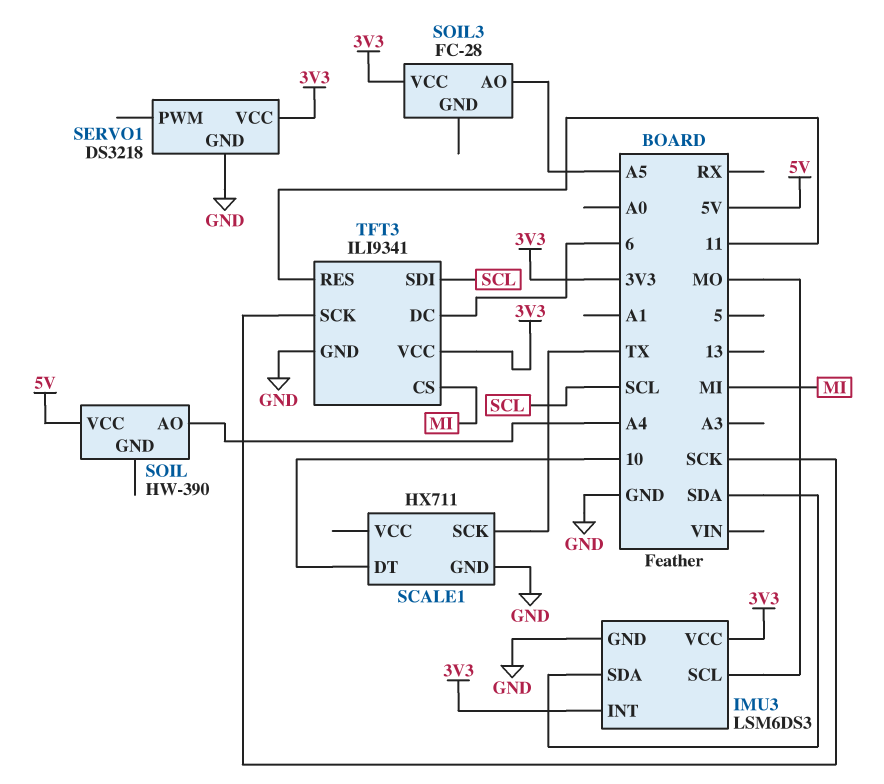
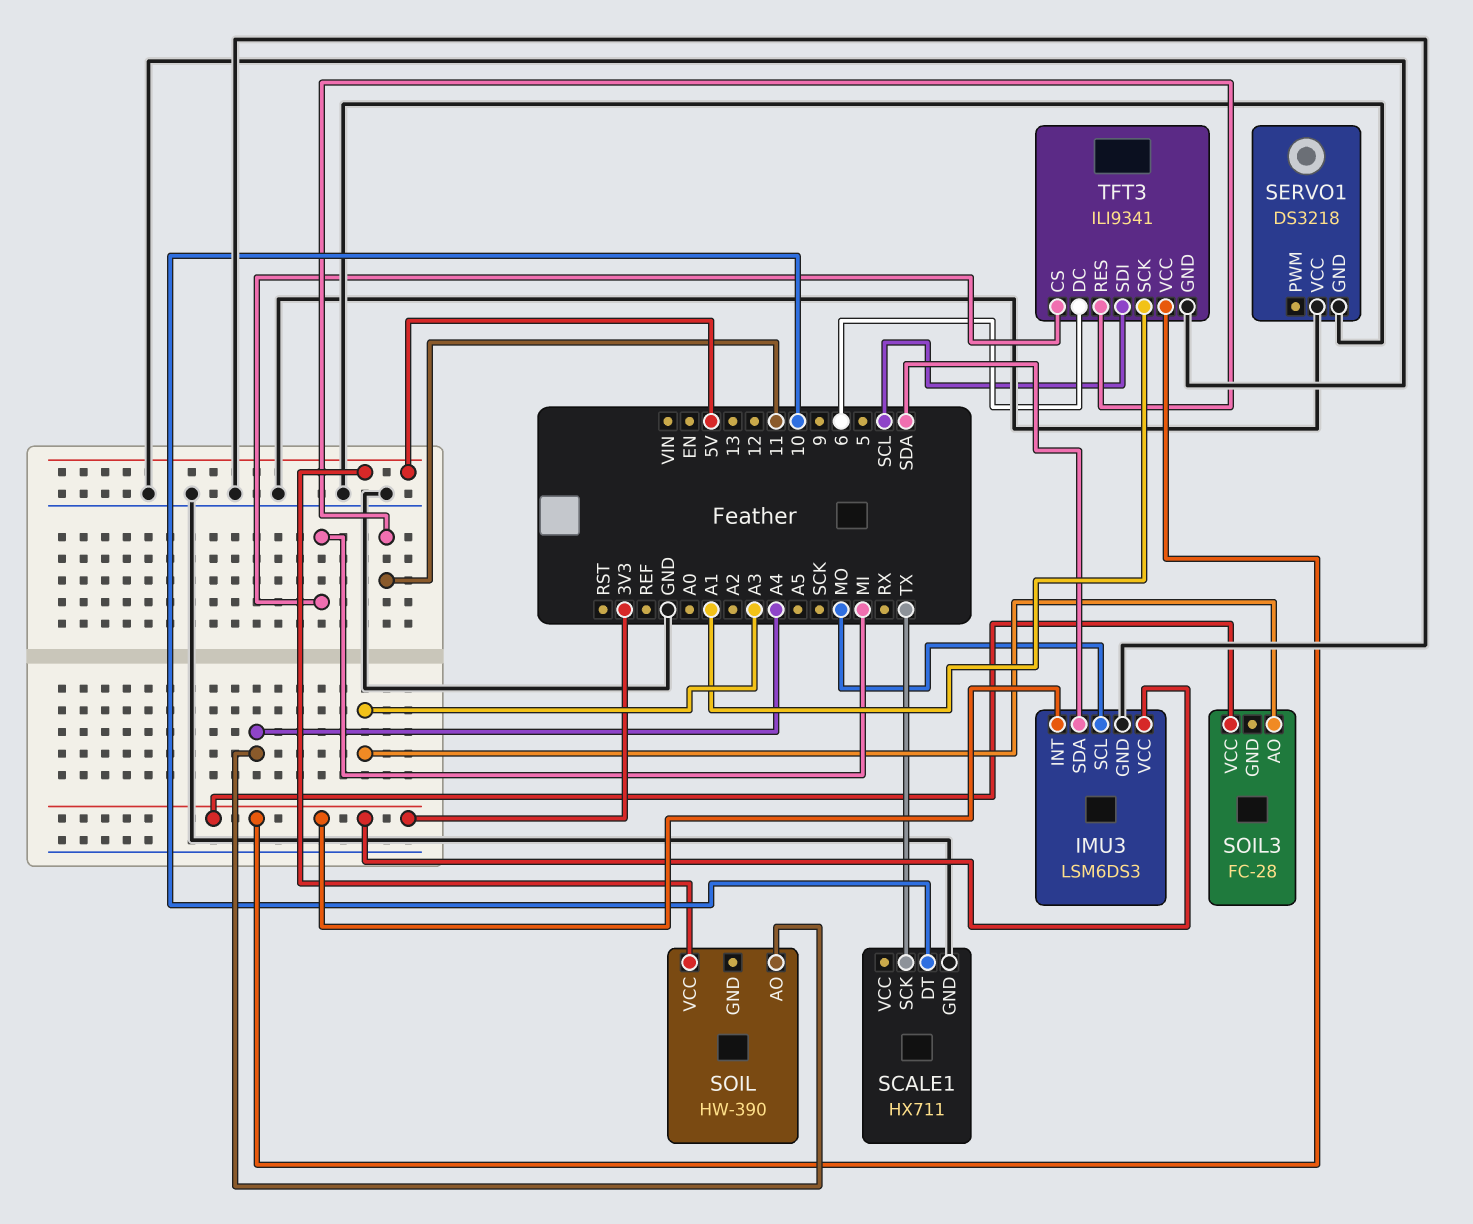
SERVO1 pin VCC: 3V3 -> GND
SOIL3 pin AO: A5 -> A3
TFT3 pin SCK: SCK -> A1

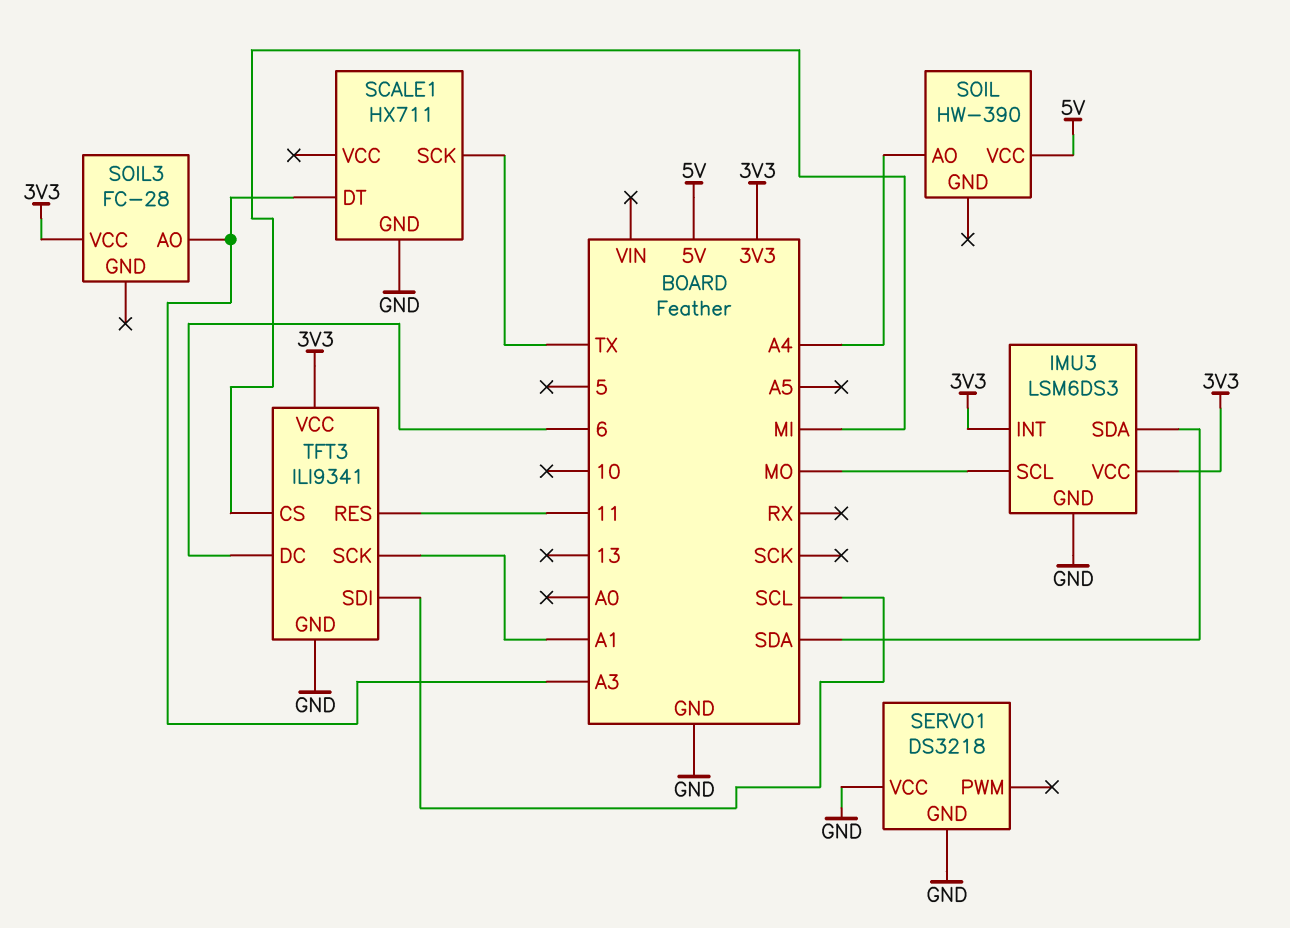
SCALE1 pin DT: 10 -> A3

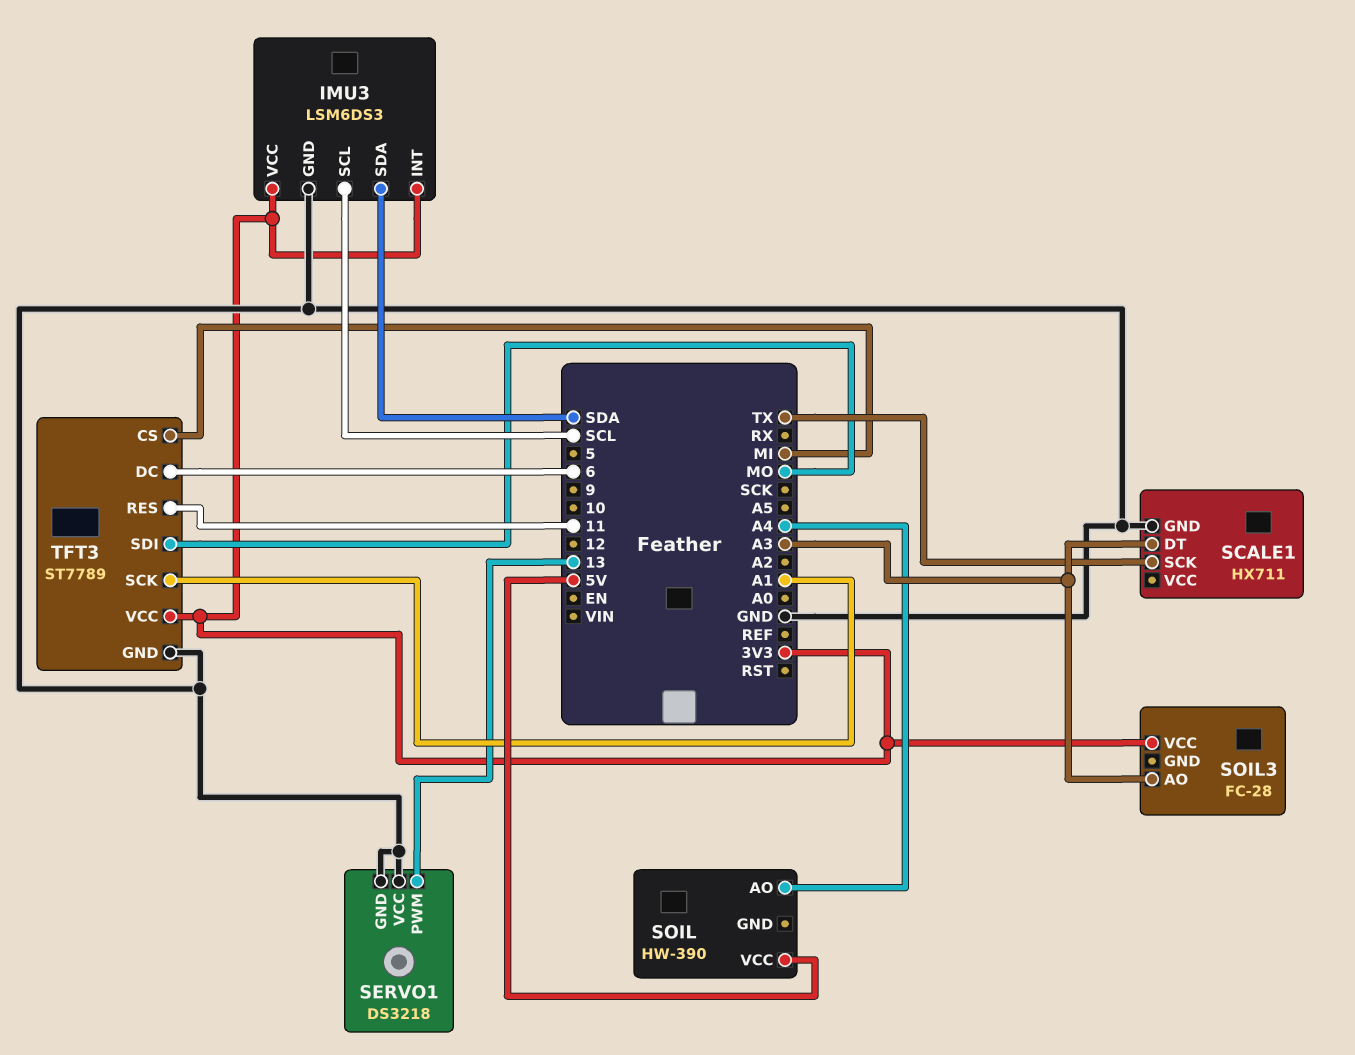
IMU3 pin SCL: MO -> SCL
SERVO1 pin PWM: none -> 13
TFT3: ILI9341 -> ST7789
TFT3 pin SDI: SCL -> MO

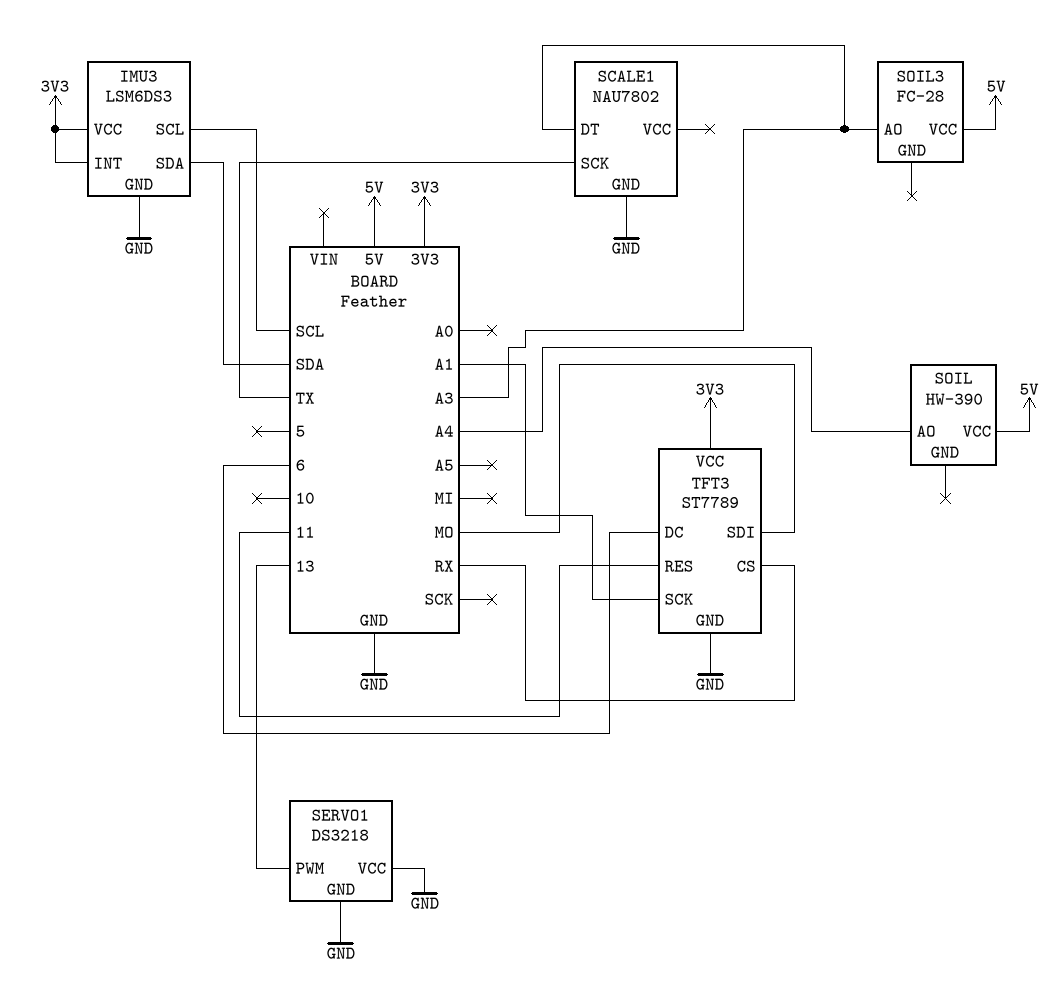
SCALE1: HX711 -> NAU7802
SOIL3 pin VCC: 3V3 -> 5V
TFT3 pin CS: MI -> RX

